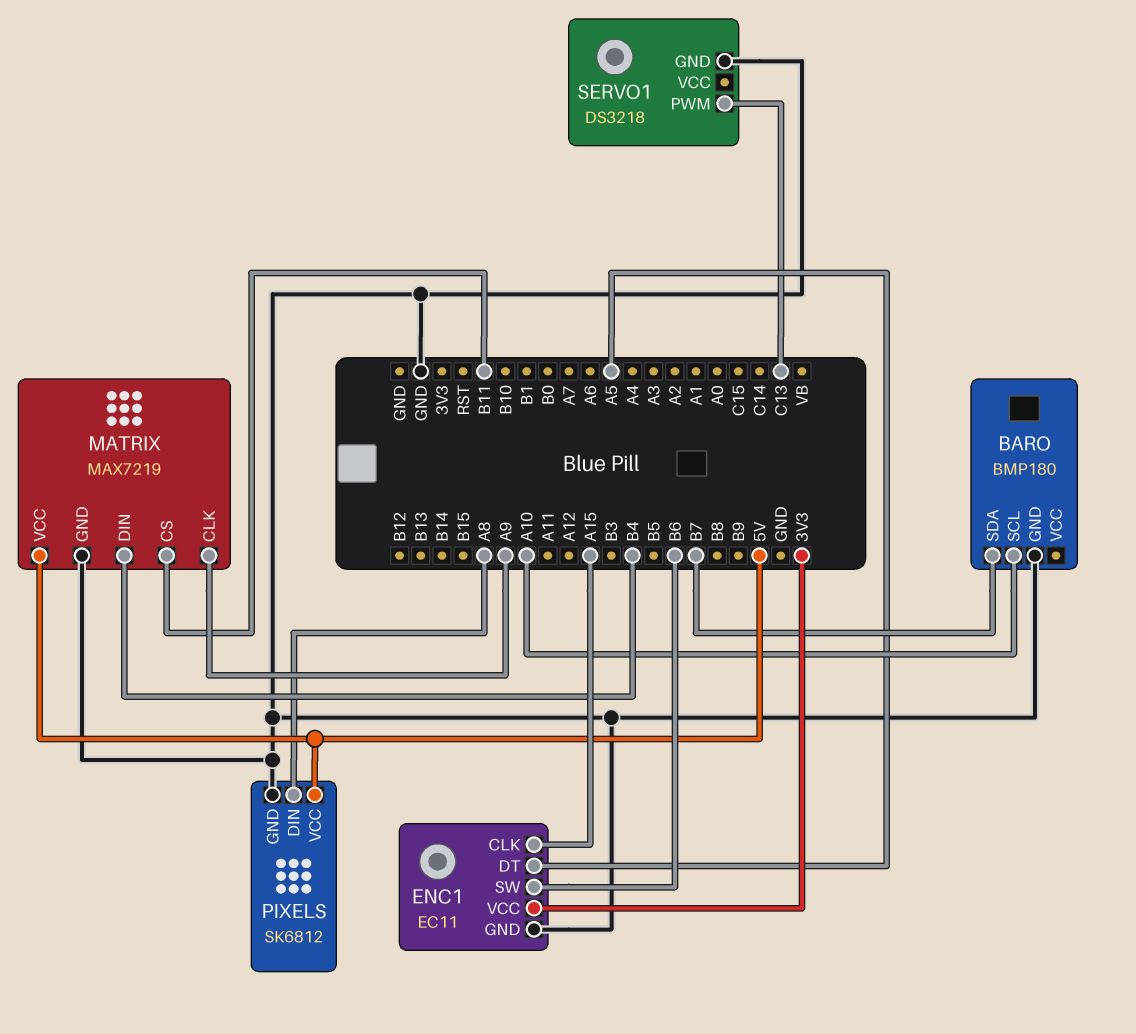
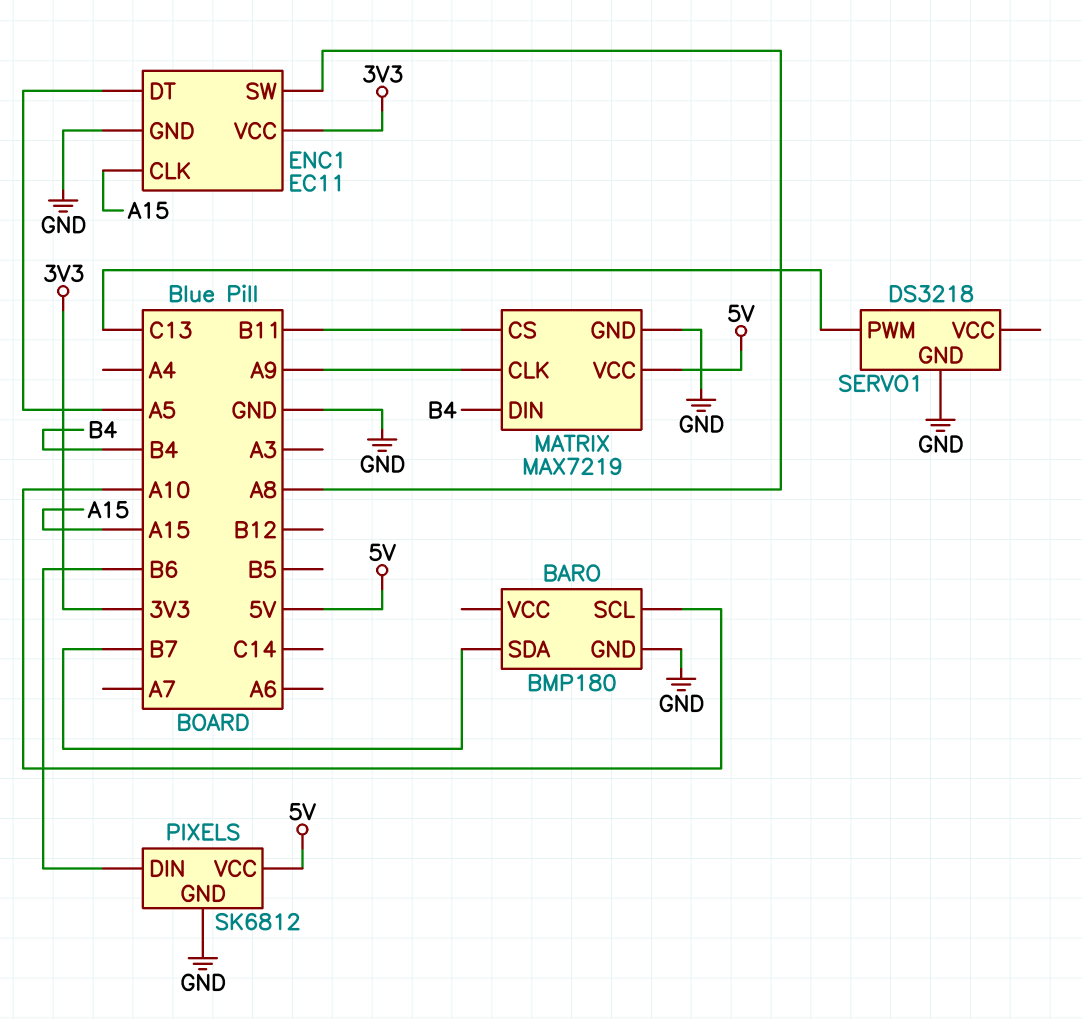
ENC1 pin SW: B6 -> A8
PIXELS pin DIN: A8 -> B6

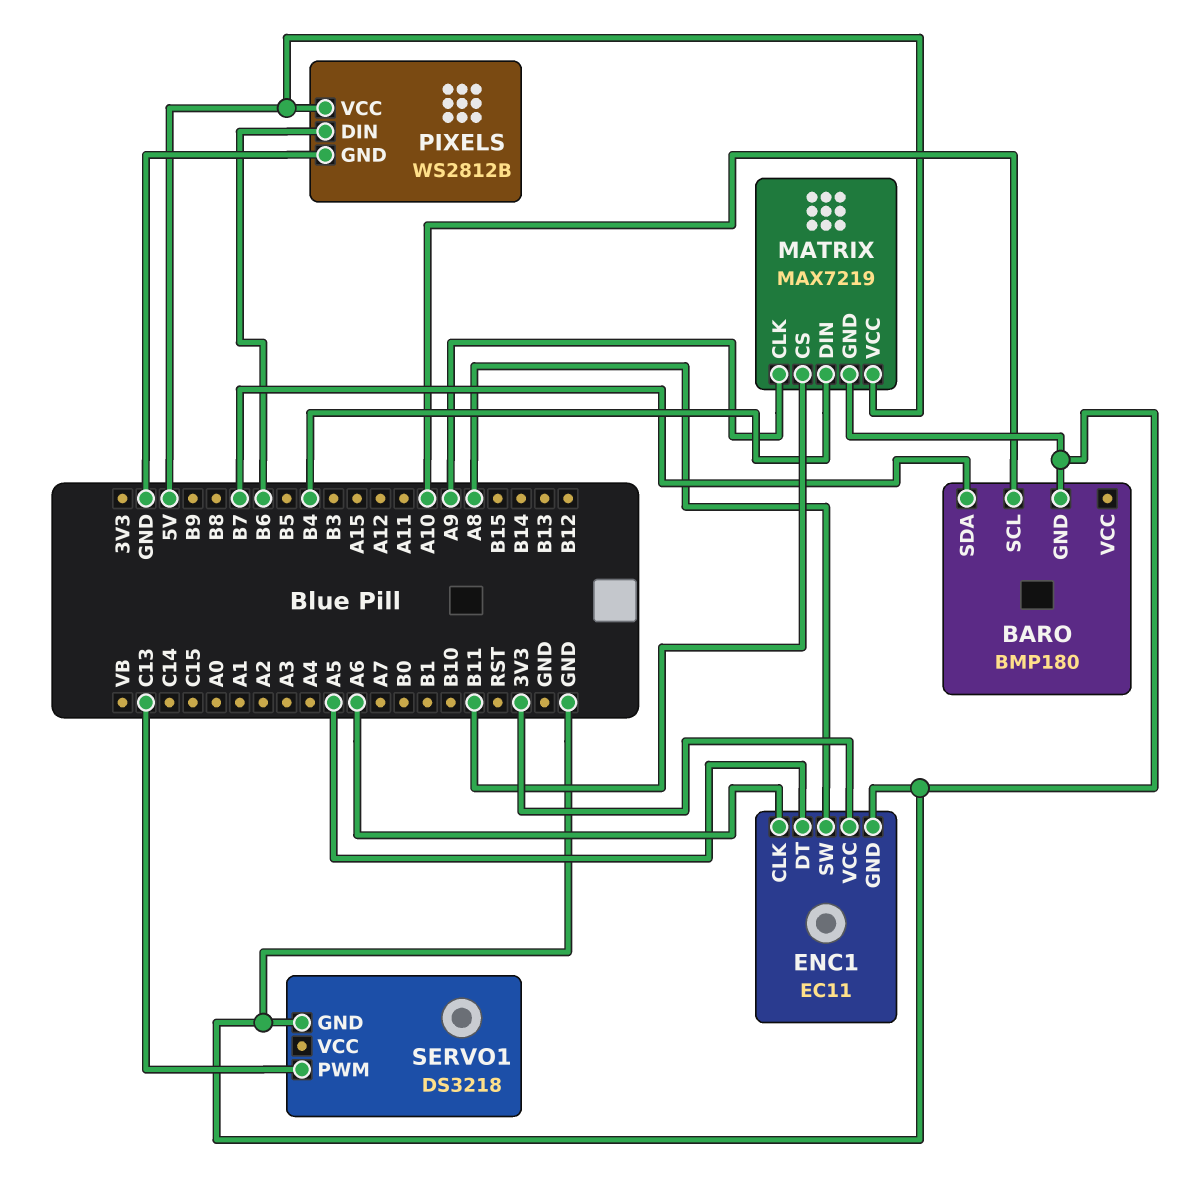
ENC1 pin CLK: A15 -> A6
PIXELS: SK6812 -> WS2812B

